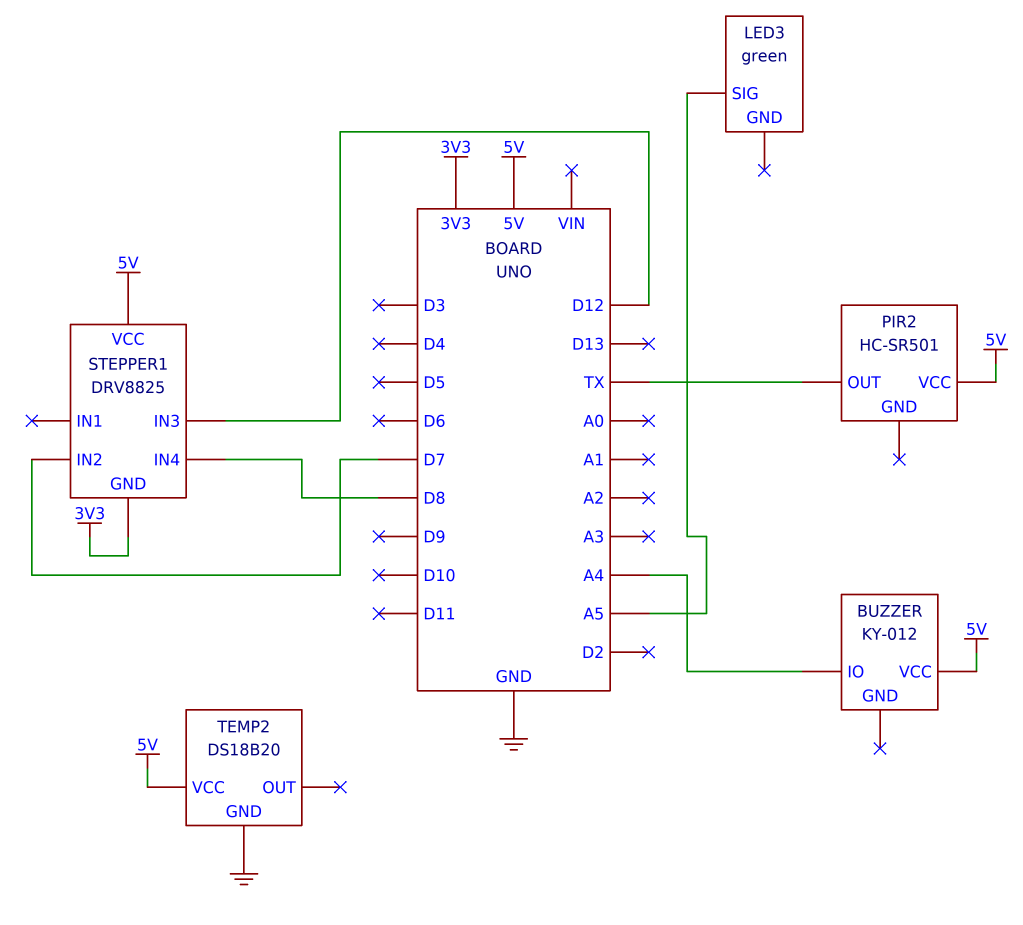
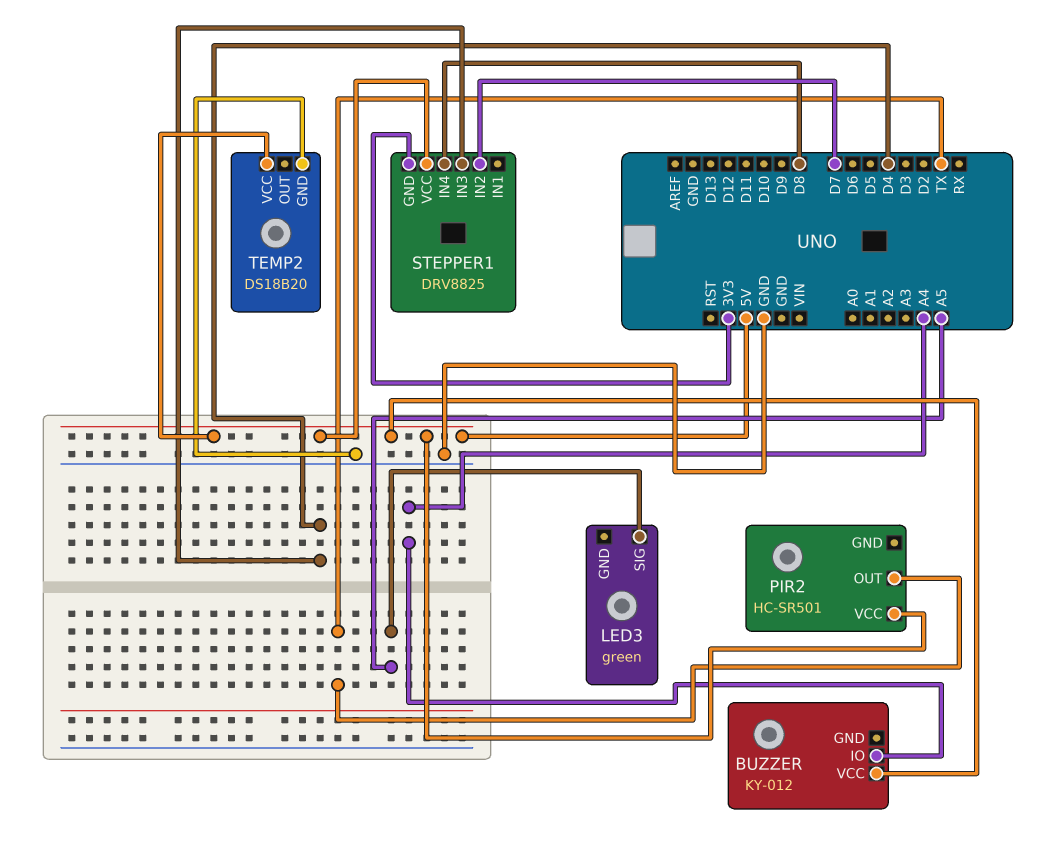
STEPPER1 pin IN3: D12 -> D4

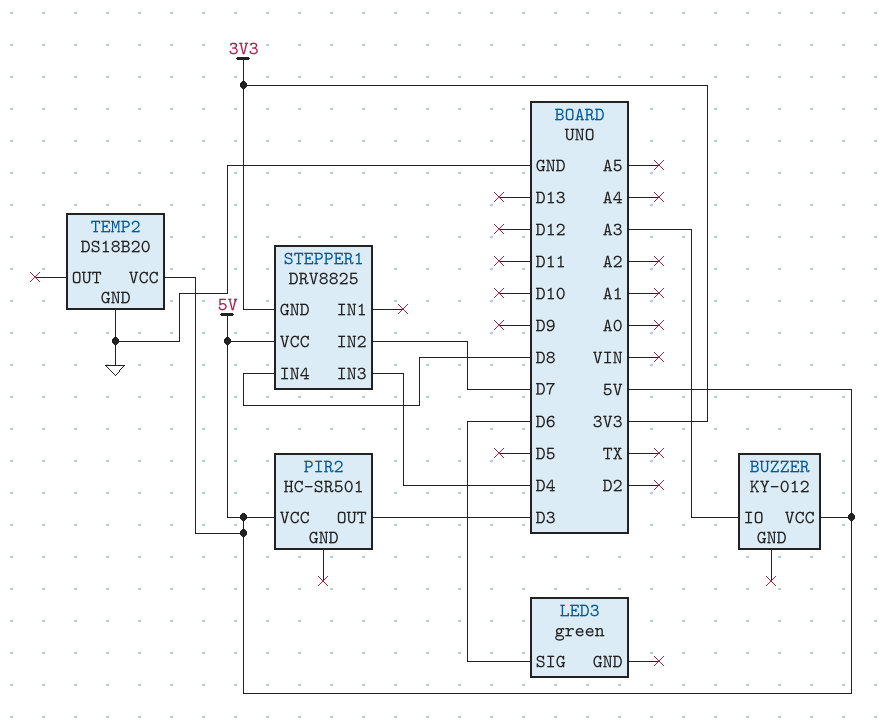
BUZZER pin IO: A4 -> A3
LED3 pin SIG: A5 -> D6
PIR2 pin OUT: TX -> D3

